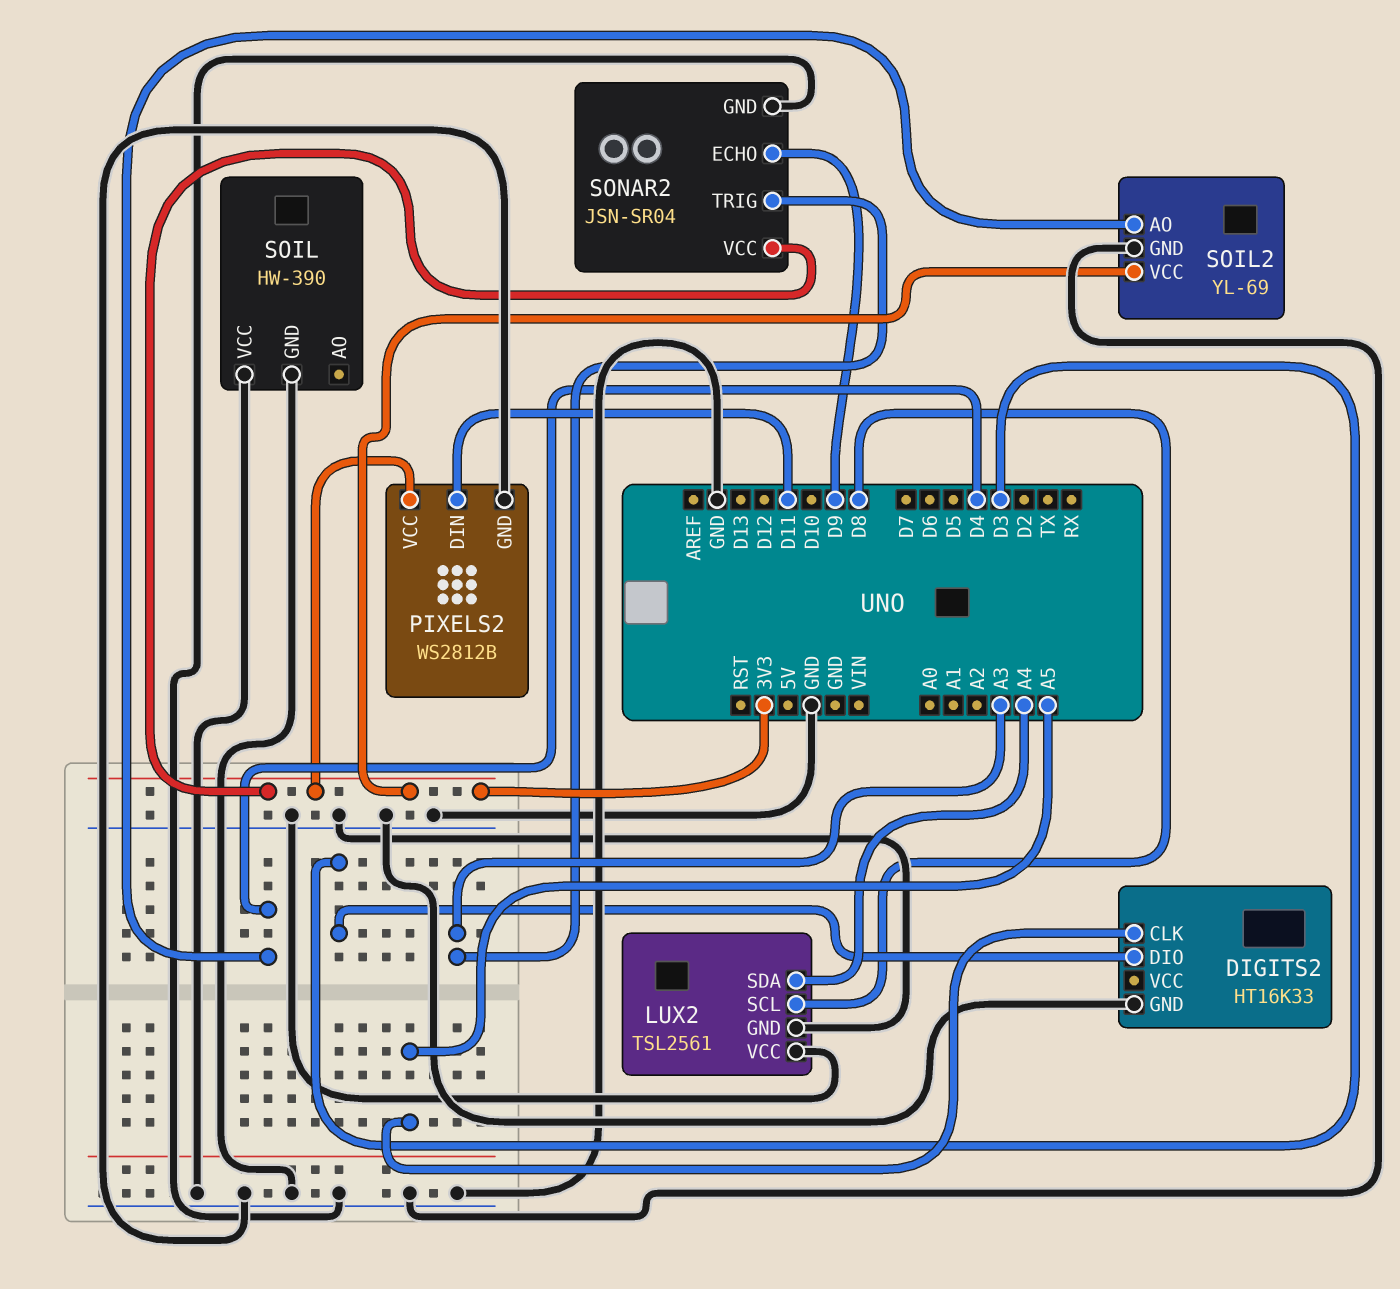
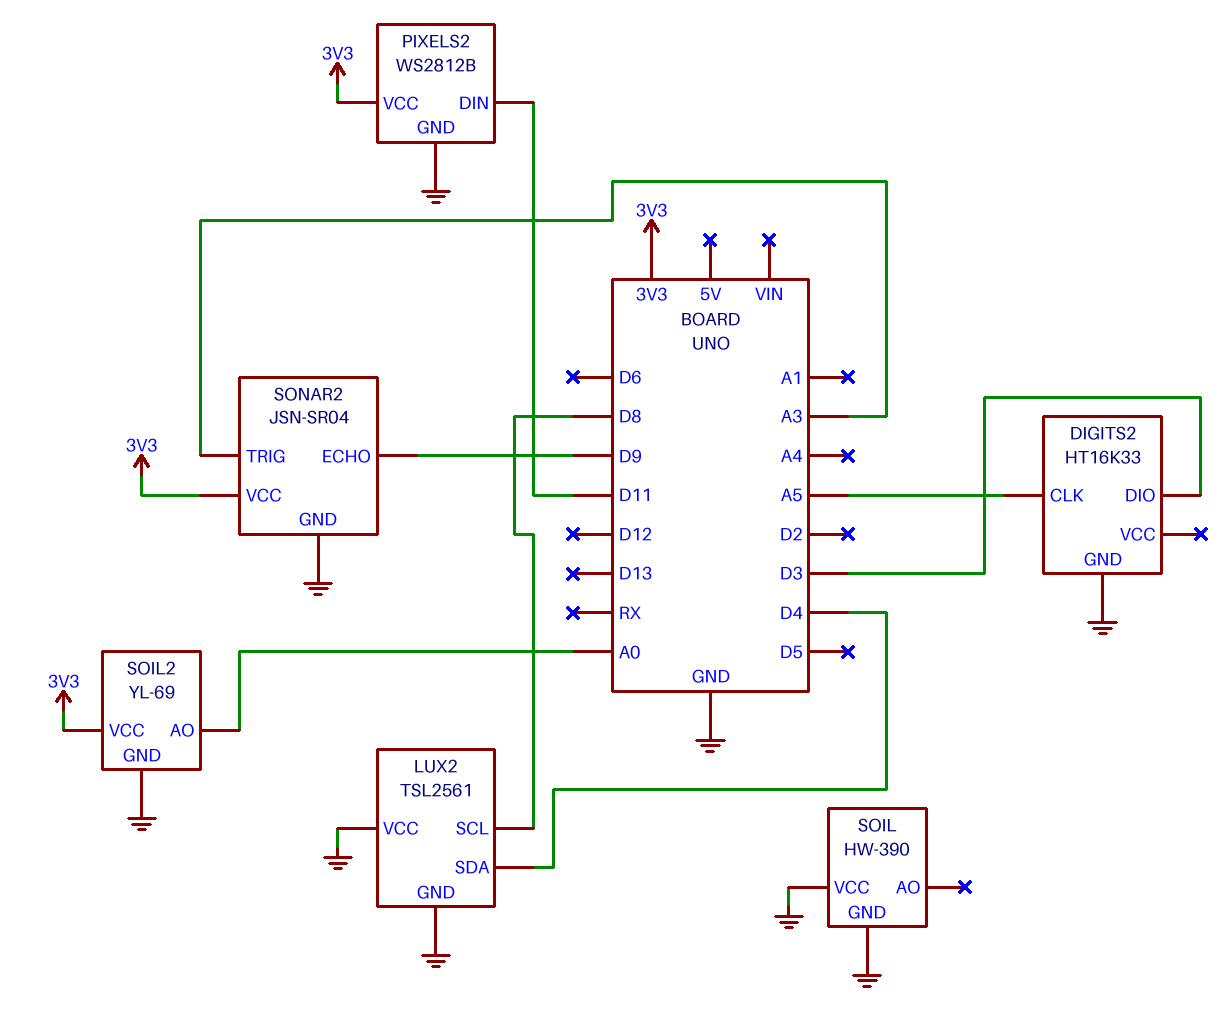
LUX2 pin SDA: A4 -> D4
SOIL2 pin AO: D4 -> A0

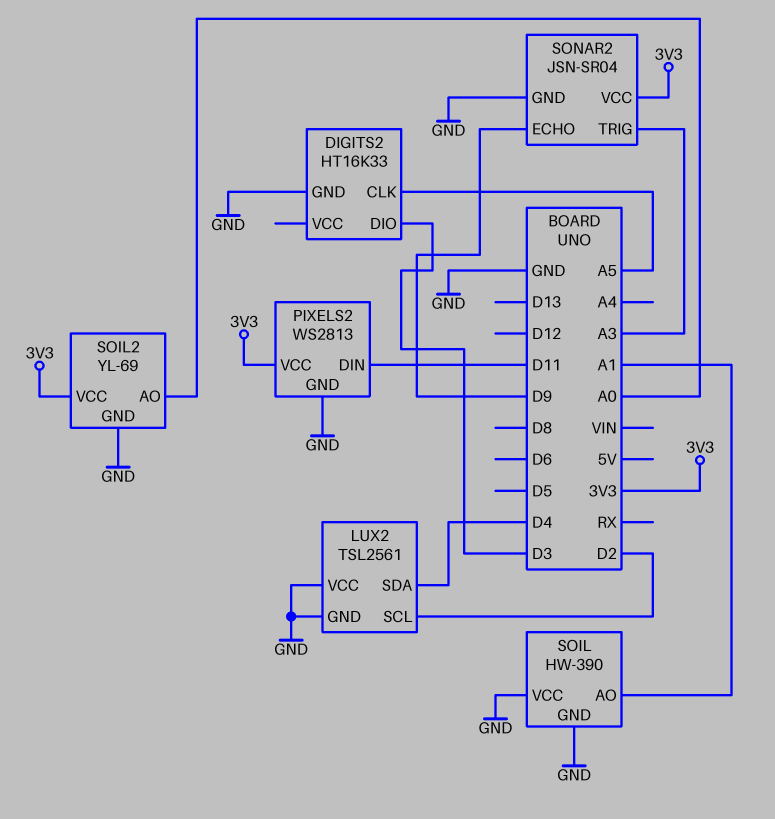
LUX2 pin SCL: D8 -> D2
PIXELS2: WS2812B -> WS2813
SOIL pin AO: none -> A1

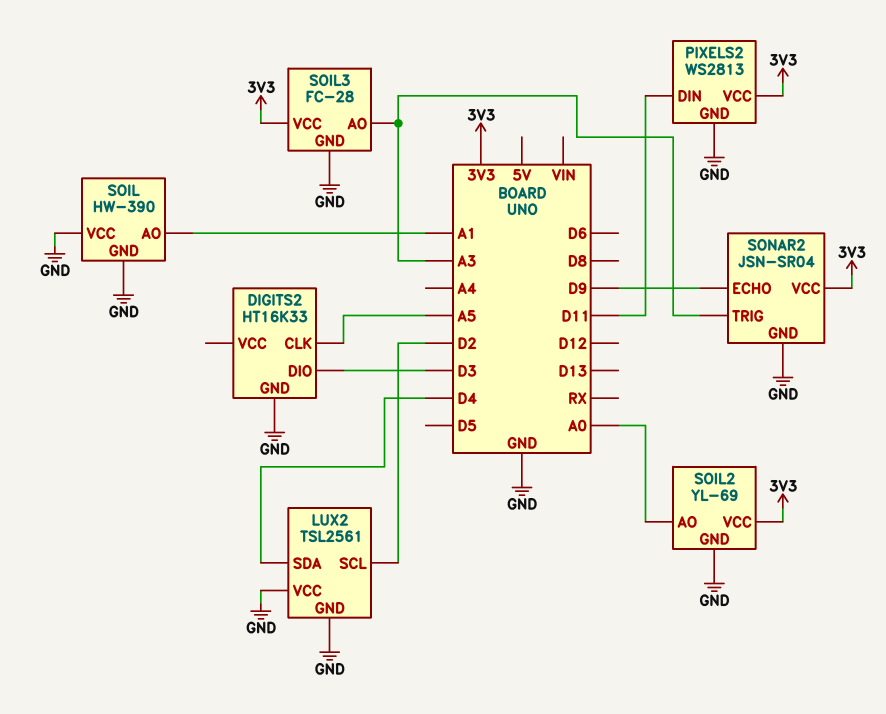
SOIL3: none -> FC-28
SOIL3 pin AO: none -> A3
SOIL3 pin GND: none -> GND
SOIL3 pin VCC: none -> 3V3

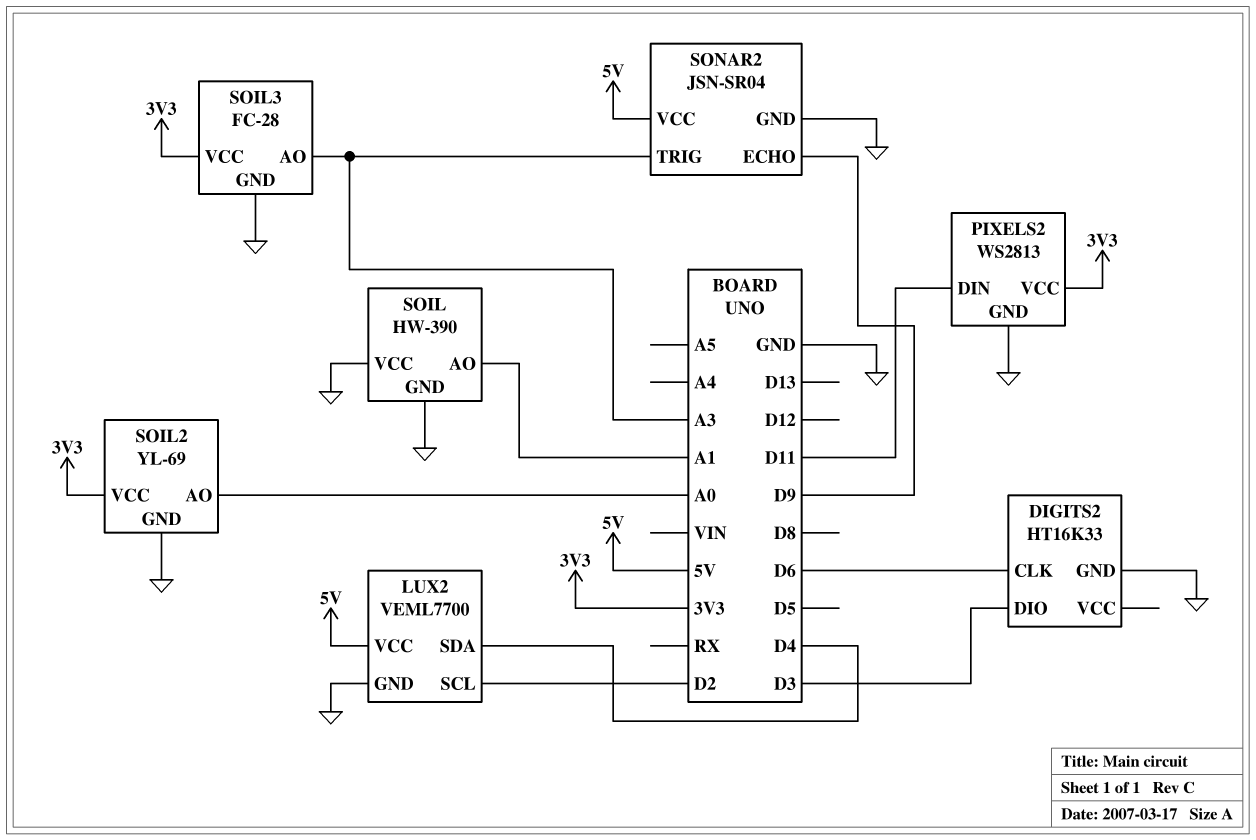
DIGITS2 pin CLK: A5 -> D6
LUX2: TSL2561 -> VEML7700
LUX2 pin VCC: GND -> 5V
SONAR2 pin VCC: 3V3 -> 5V

